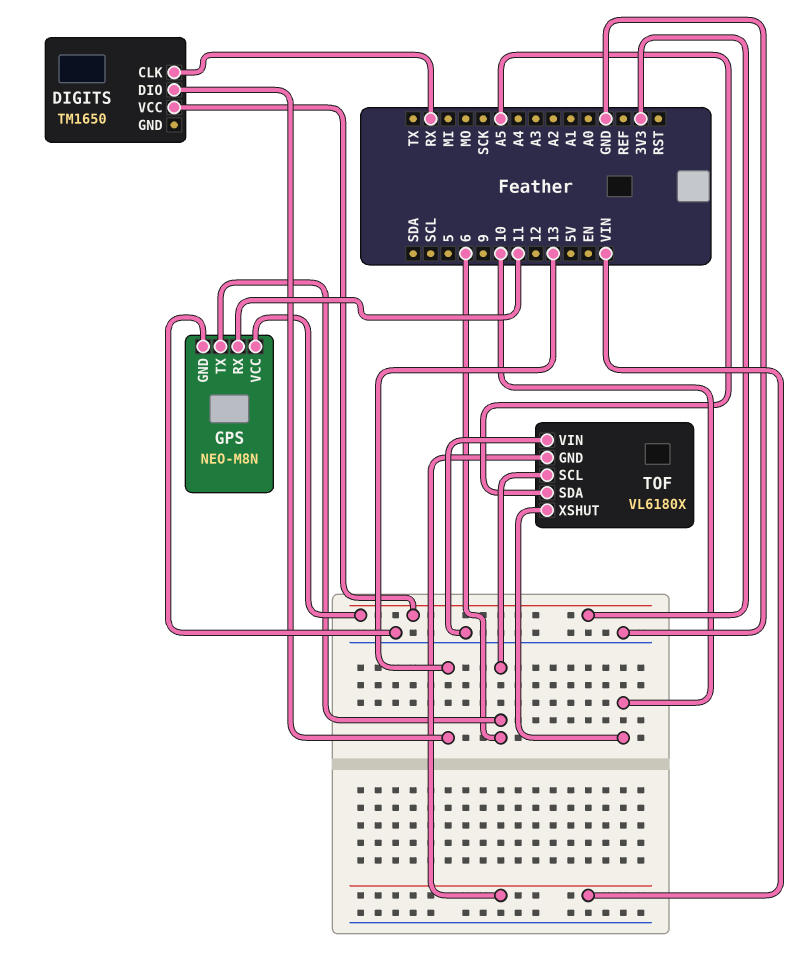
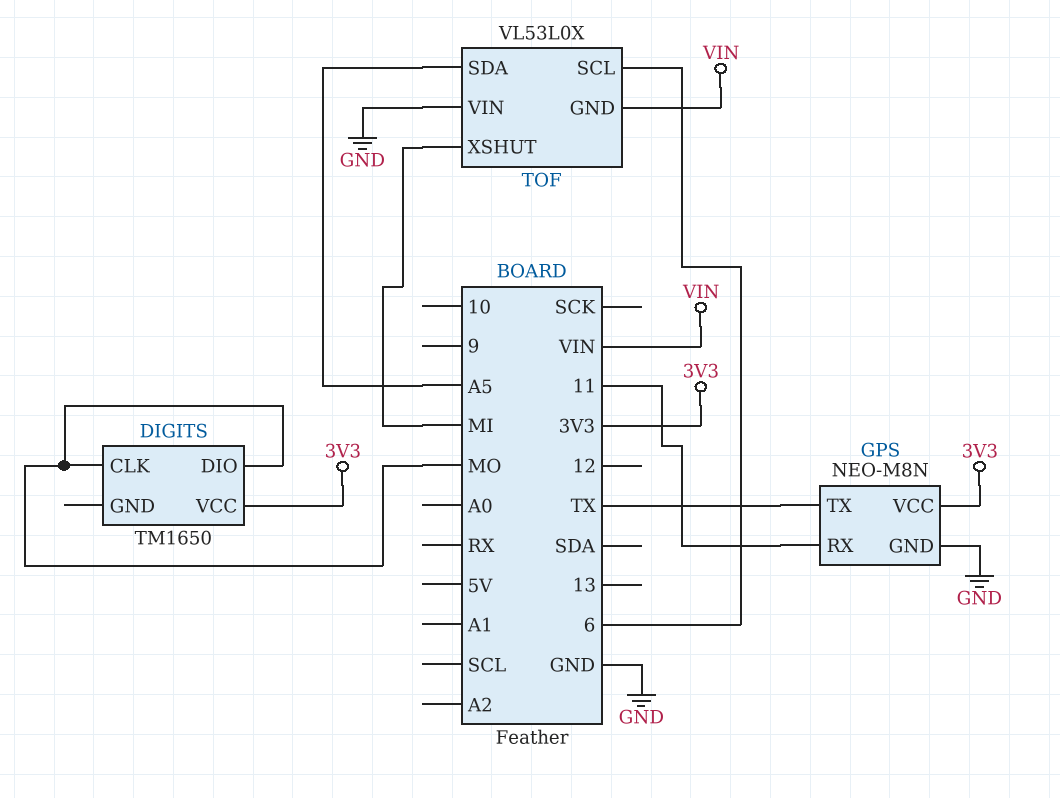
DIGITS pin CLK: RX -> MO
DIGITS pin DIO: 13 -> MO
GPS pin TX: 6 -> TX
TOF: VL6180X -> VL53L0X
TOF pin XSHUT: 10 -> MI

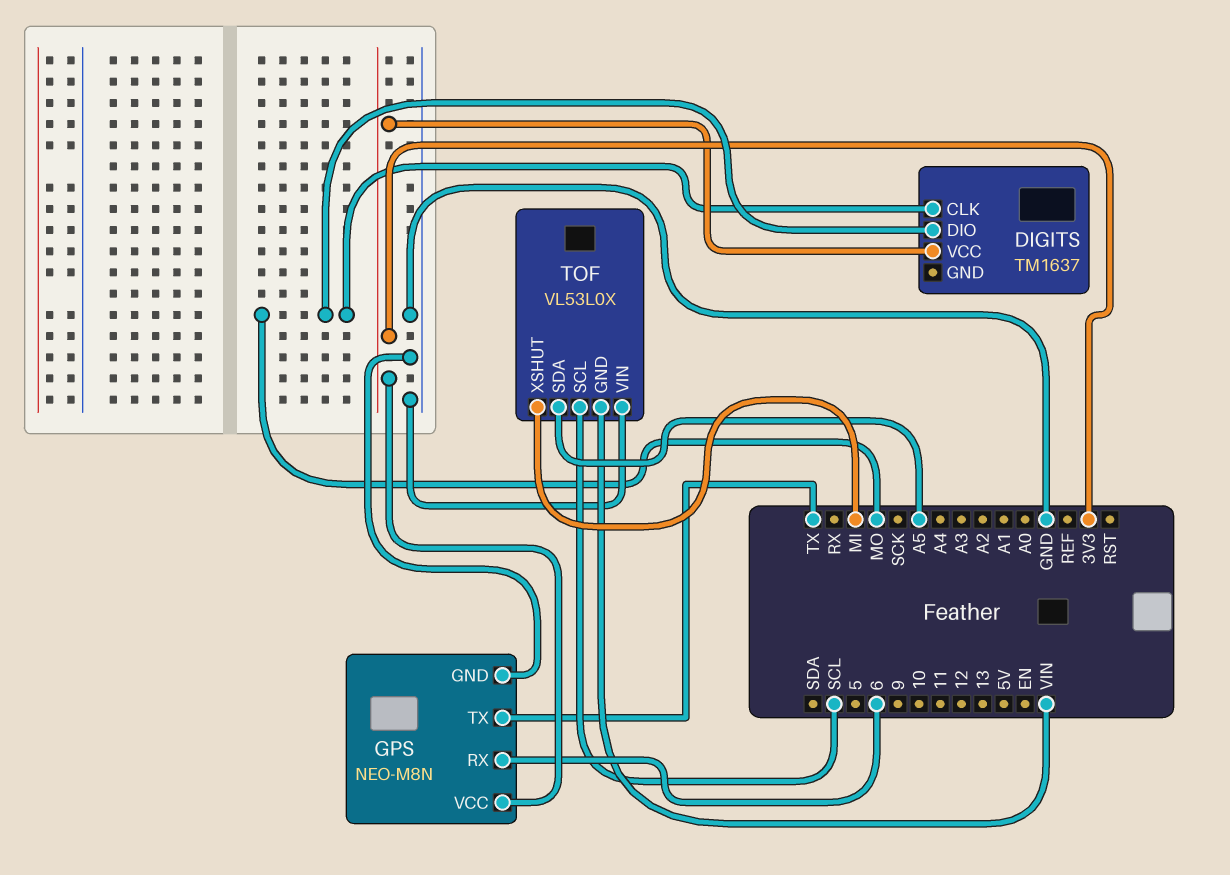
DIGITS: TM1650 -> TM1637
GPS pin RX: 11 -> 6
TOF pin SCL: 6 -> SCL

